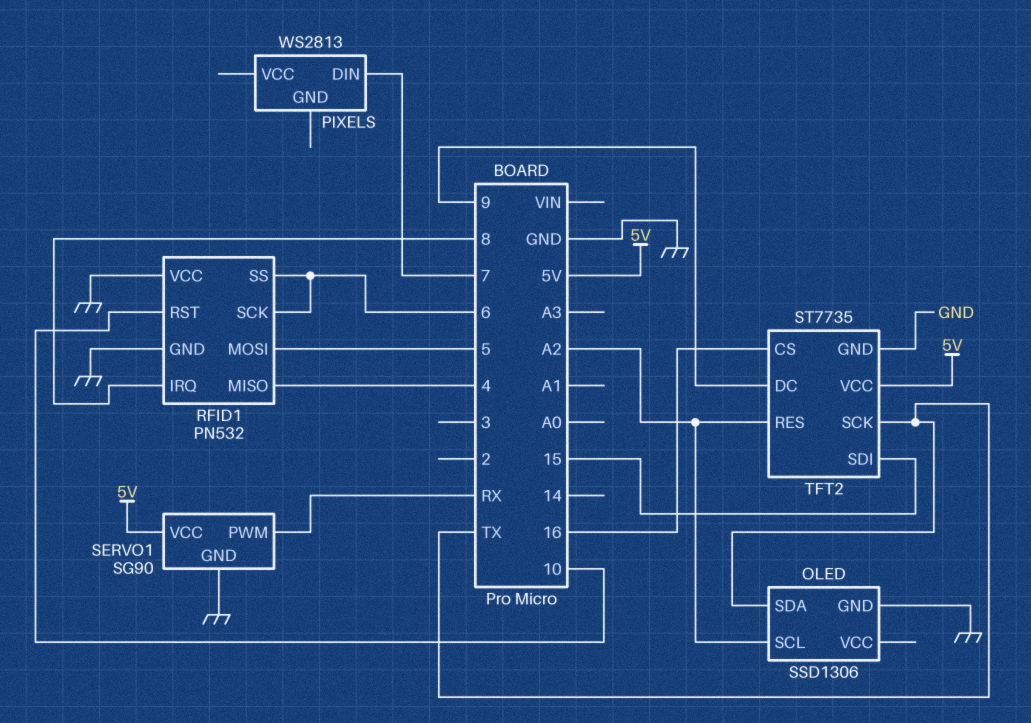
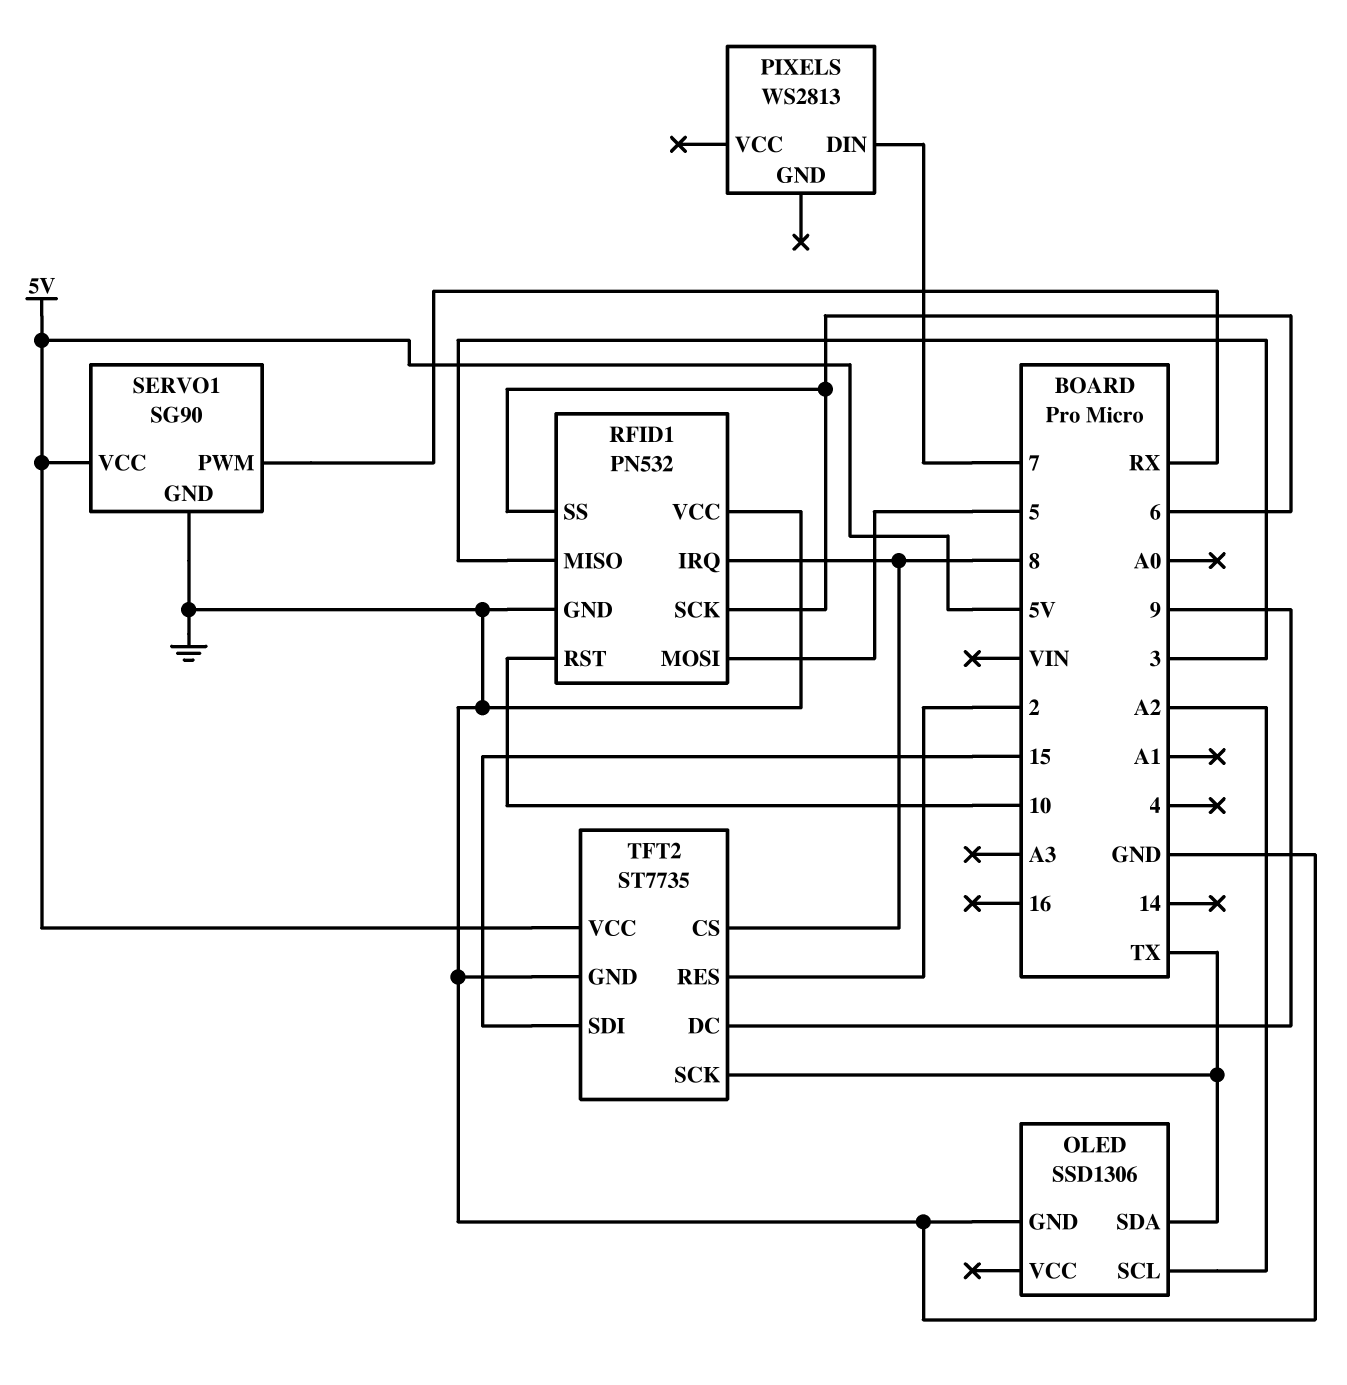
RFID1 pin MISO: 4 -> 3
TFT2 pin CS: 16 -> 8
TFT2 pin RES: A2 -> 2

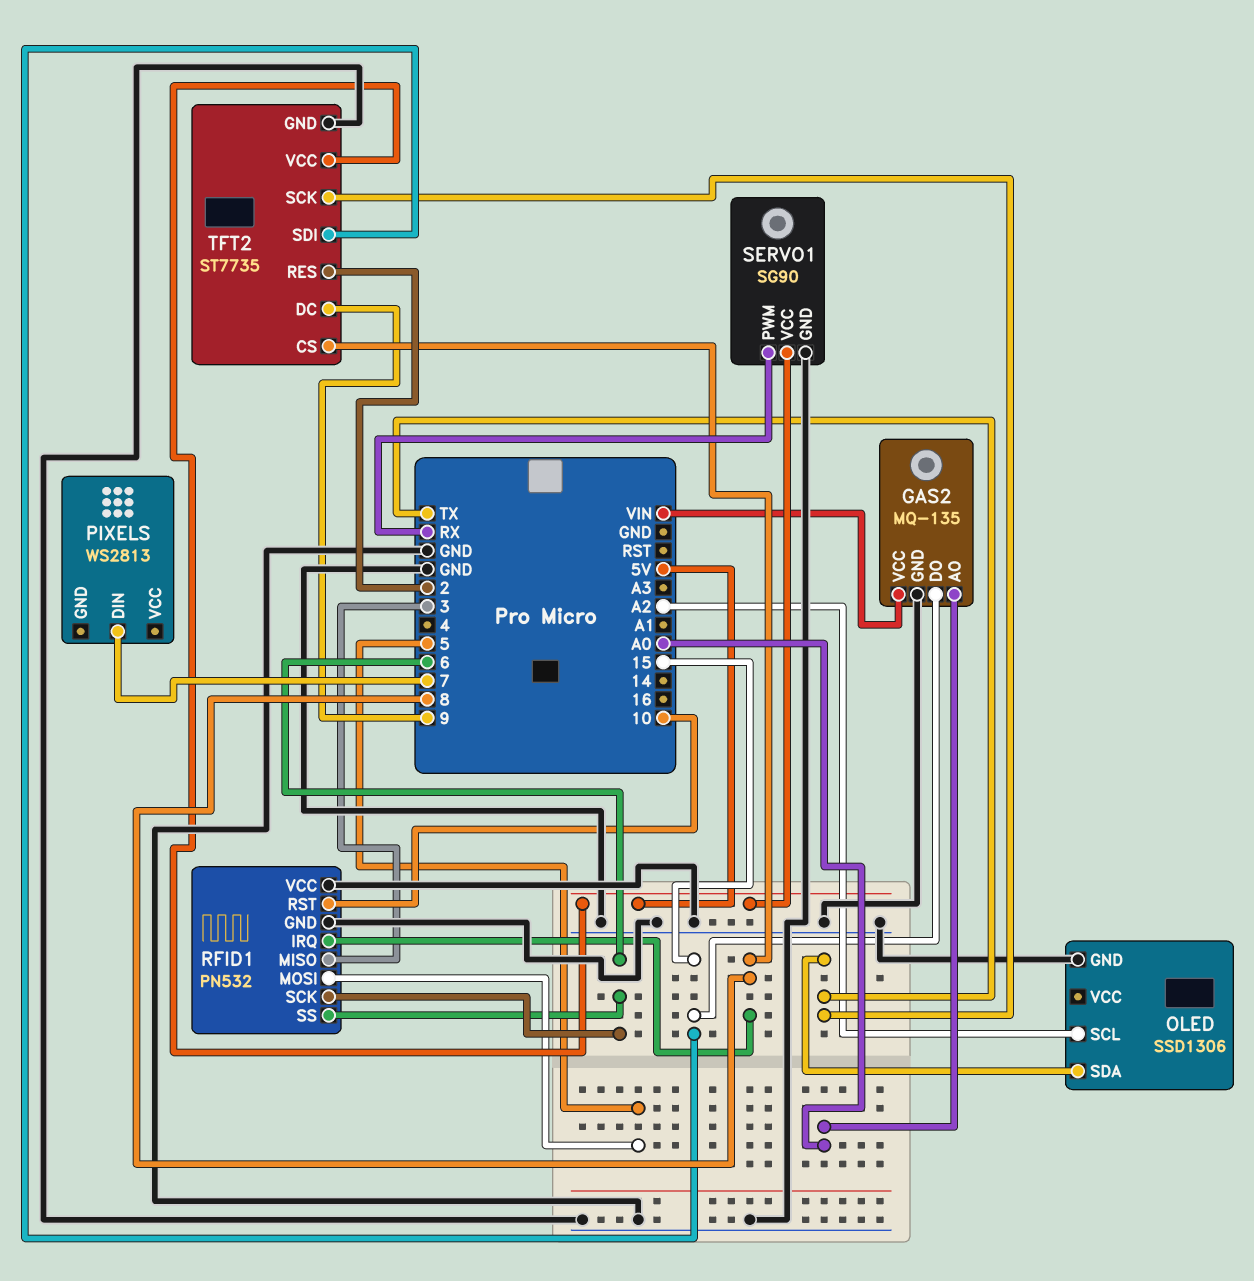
GAS2: none -> MQ-135
GAS2 pin AO: none -> A0
GAS2 pin DO: none -> 15
GAS2 pin GND: none -> GND
GAS2 pin VCC: none -> VIN

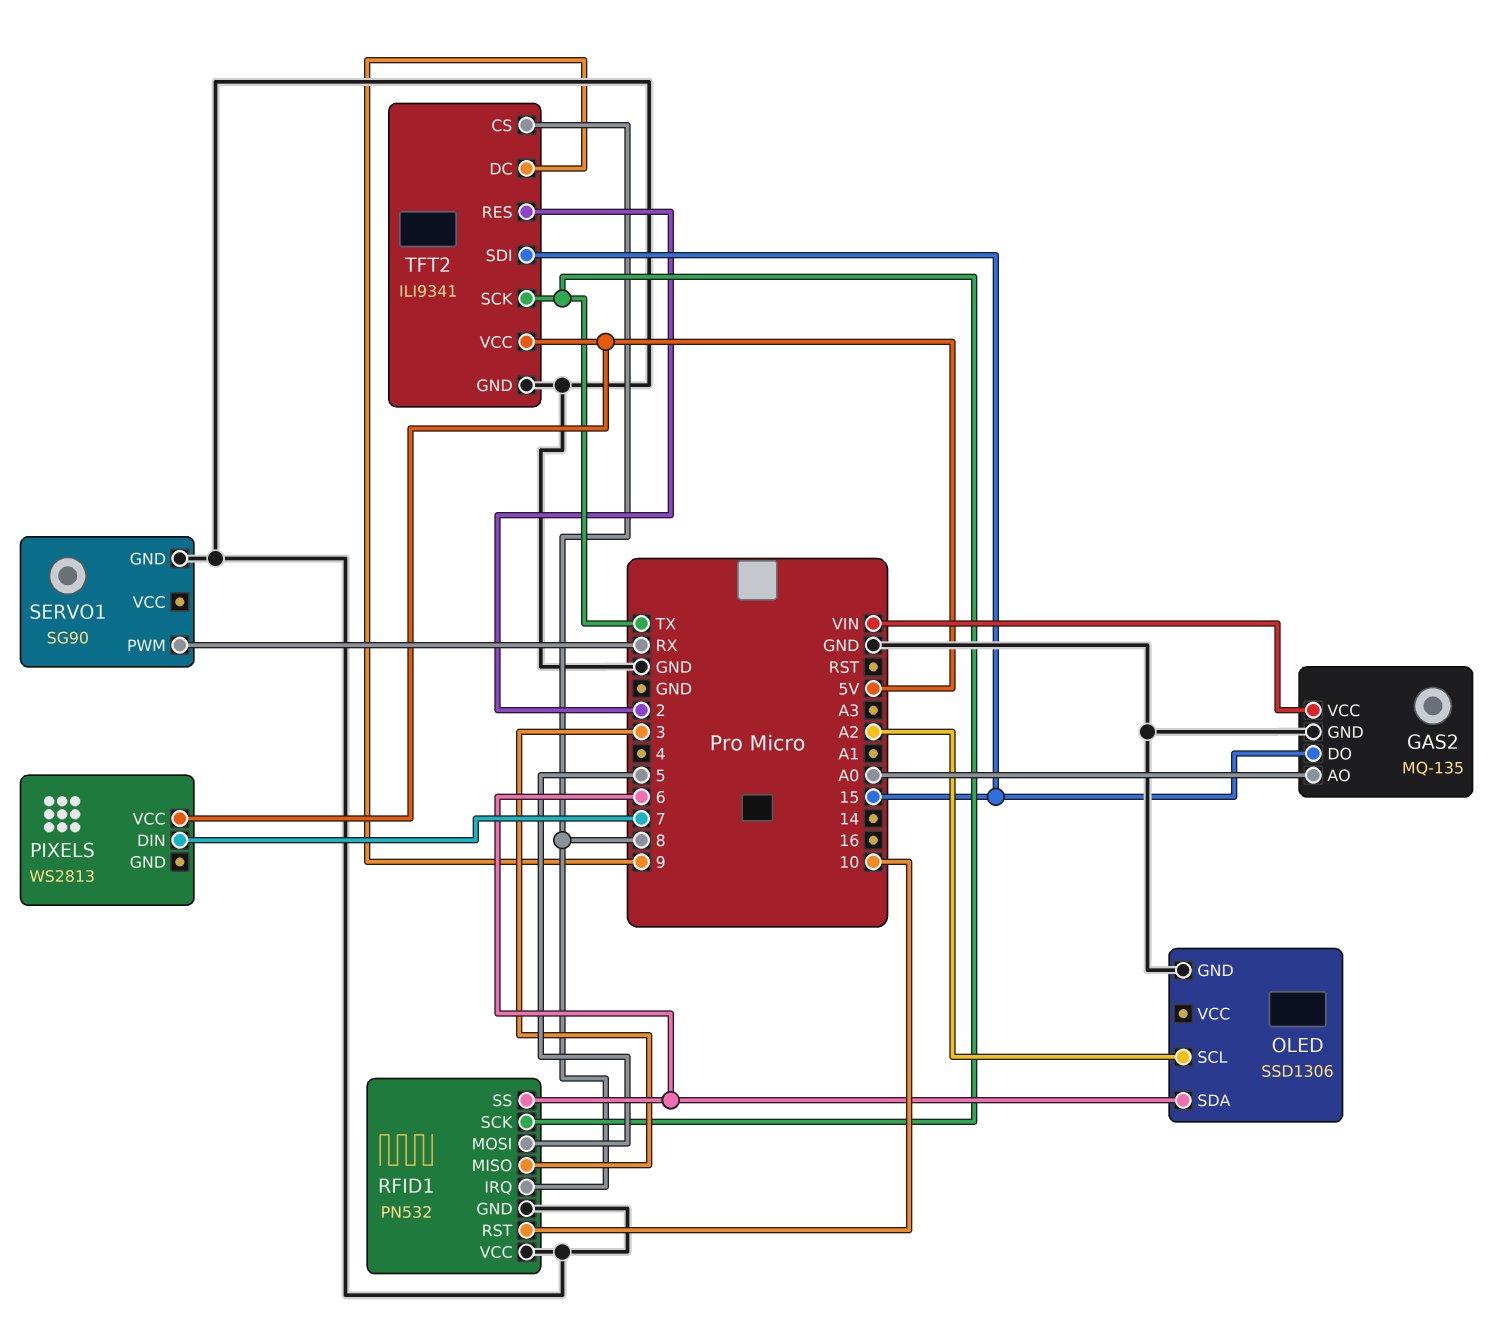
OLED pin SDA: TX -> 6
PIXELS pin VCC: none -> 5V
RFID1 pin SCK: 6 -> TX
SERVO1 pin VCC: 5V -> none
TFT2: ST7735 -> ILI9341

